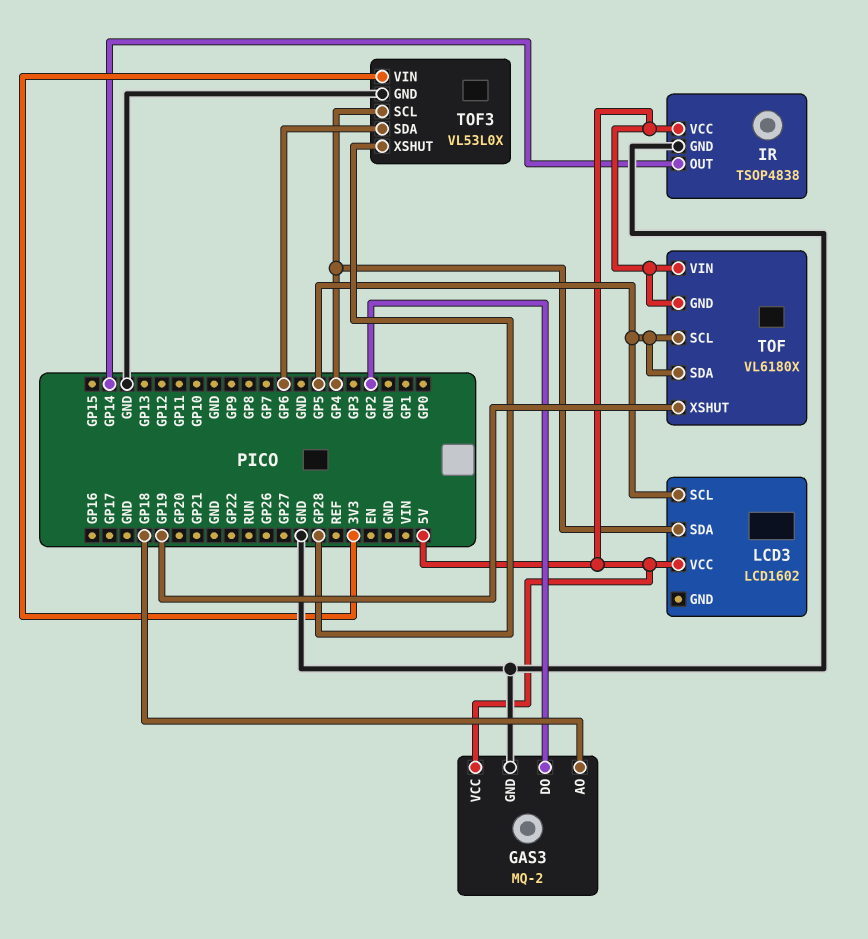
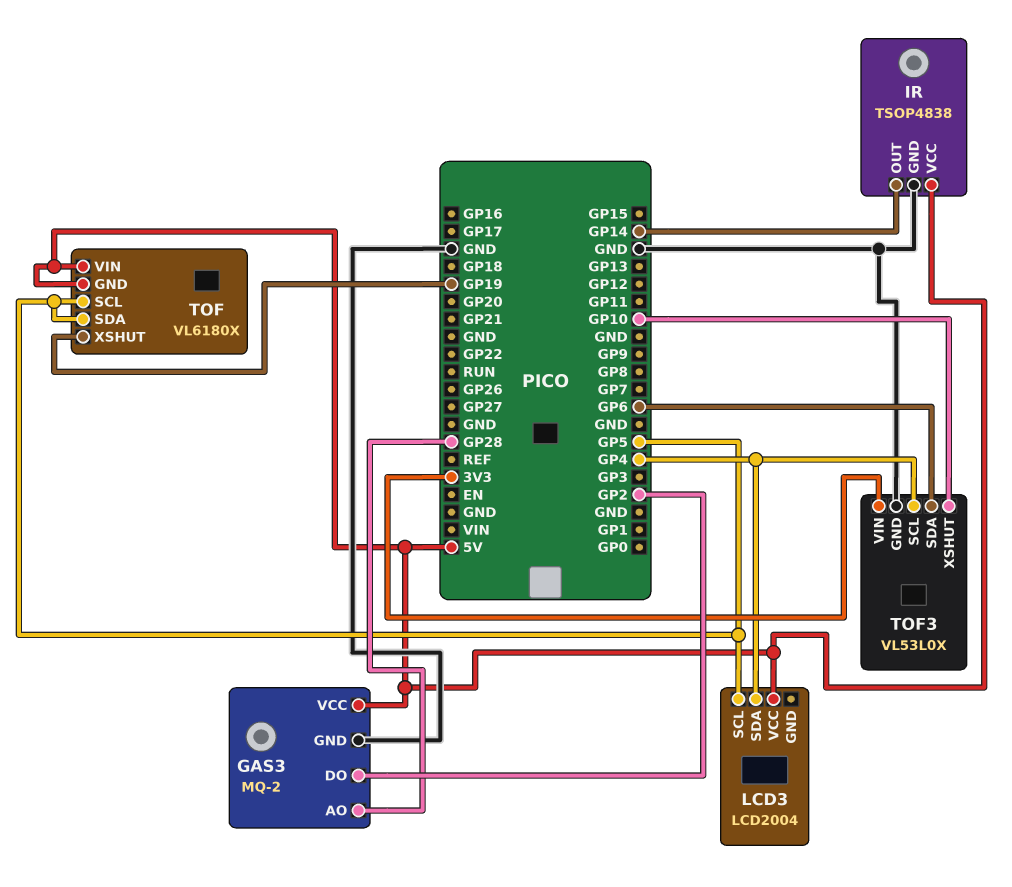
GAS3 pin AO: GP18 -> GP28
LCD3: LCD1602 -> LCD2004
TOF3 pin XSHUT: GP28 -> GP10

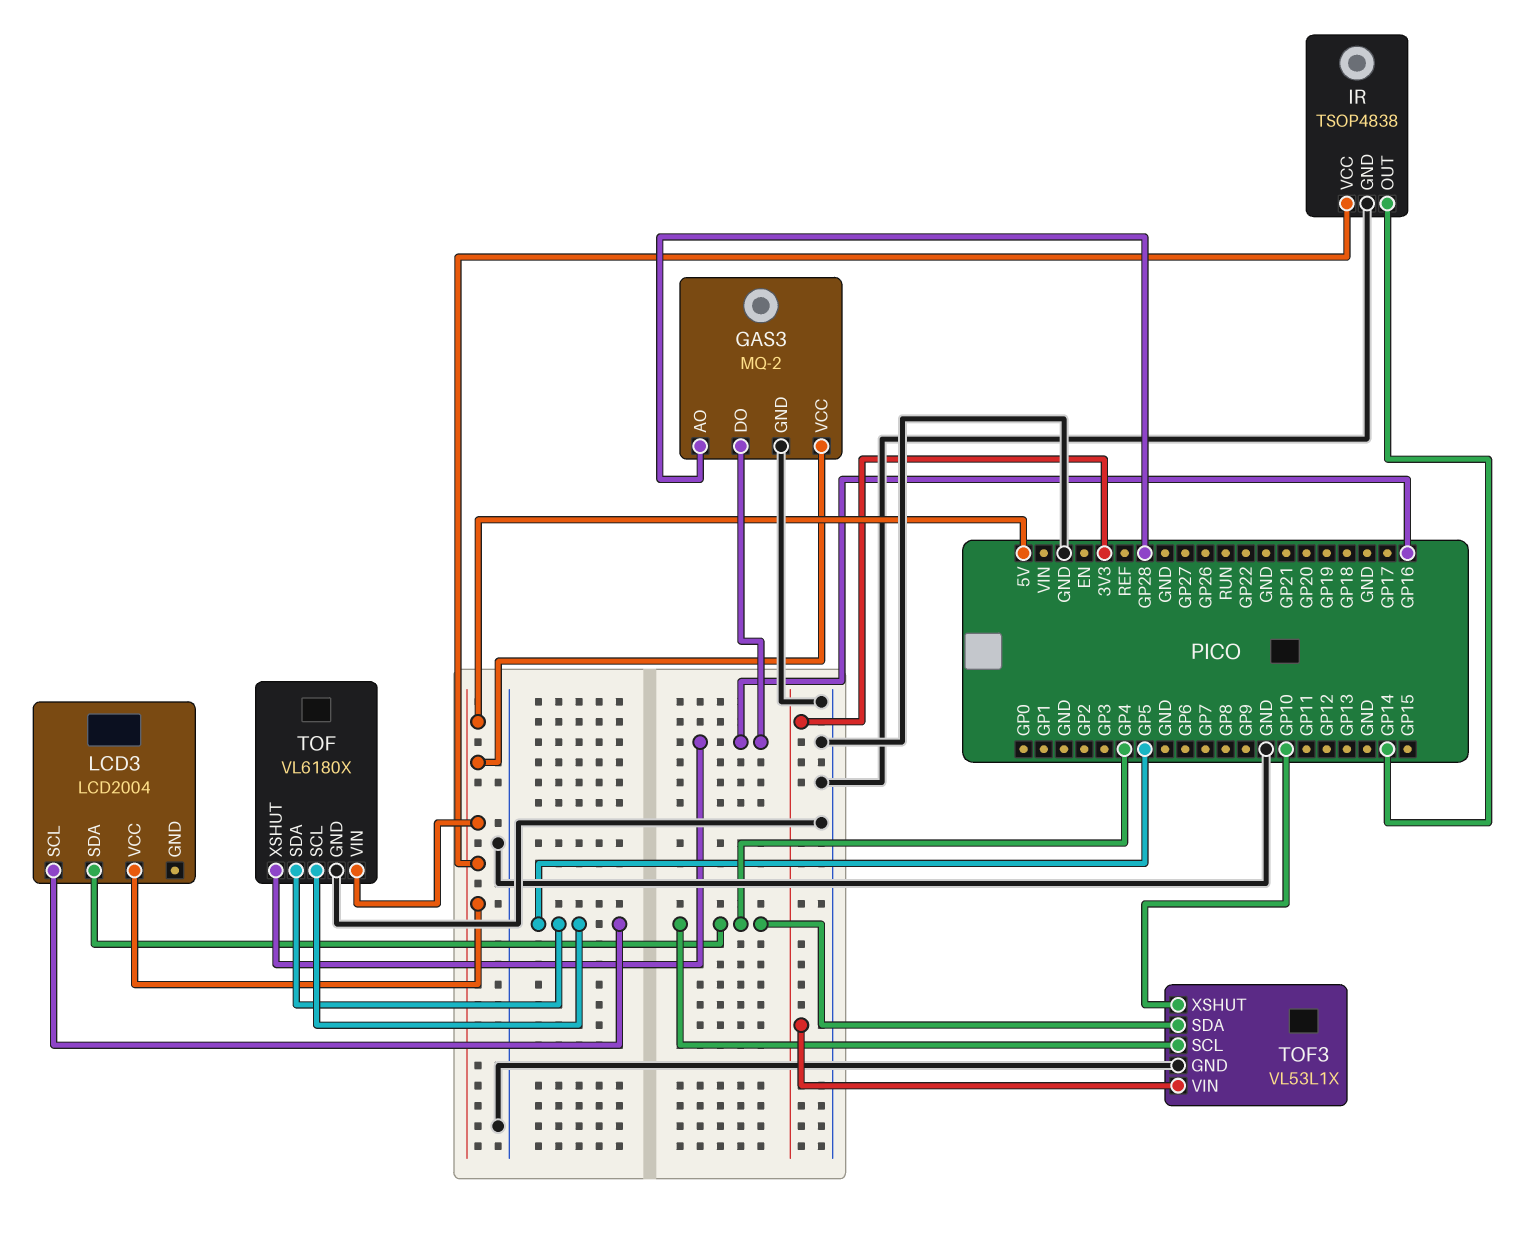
GAS3 pin DO: GP2 -> GP16
TOF pin GND: 5V -> GND
TOF pin XSHUT: GP19 -> GP16
TOF3: VL53L0X -> VL53L1X
TOF3 pin SDA: GP6 -> GP4

